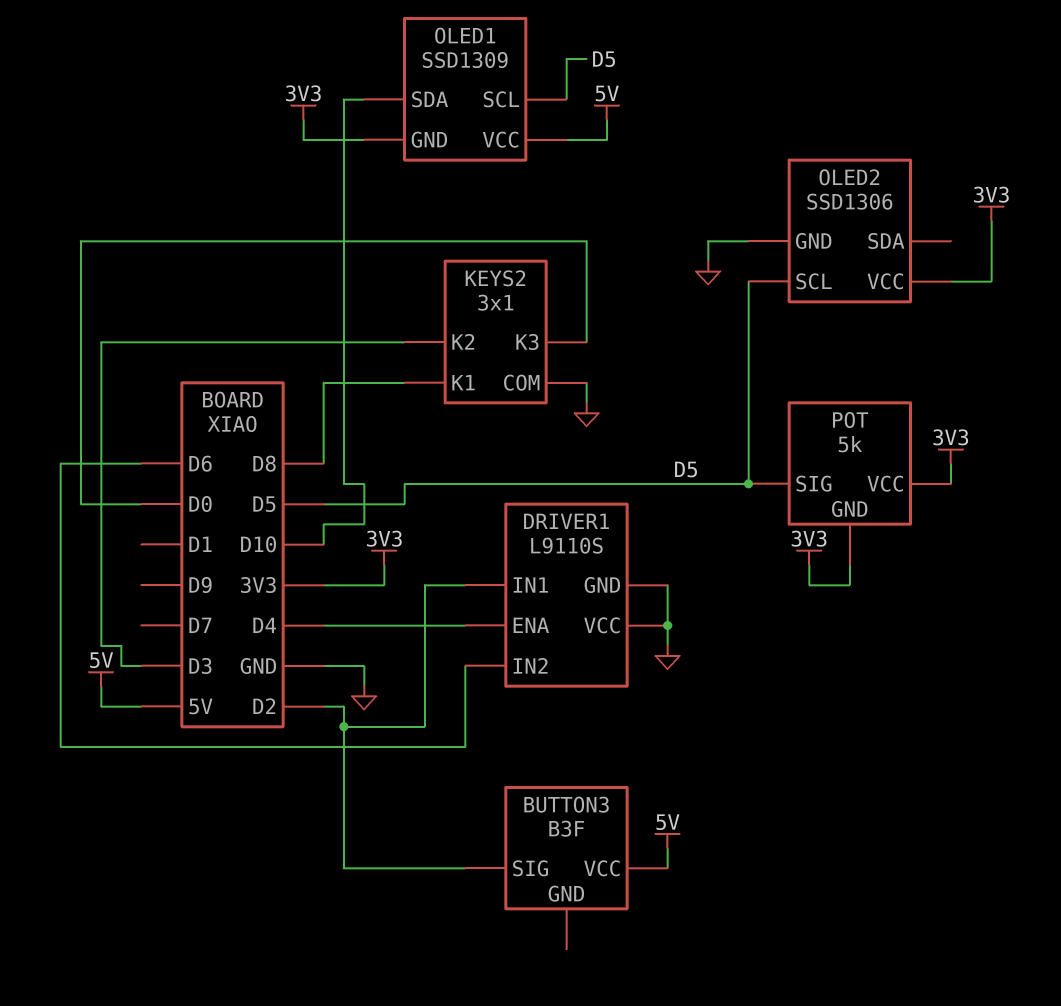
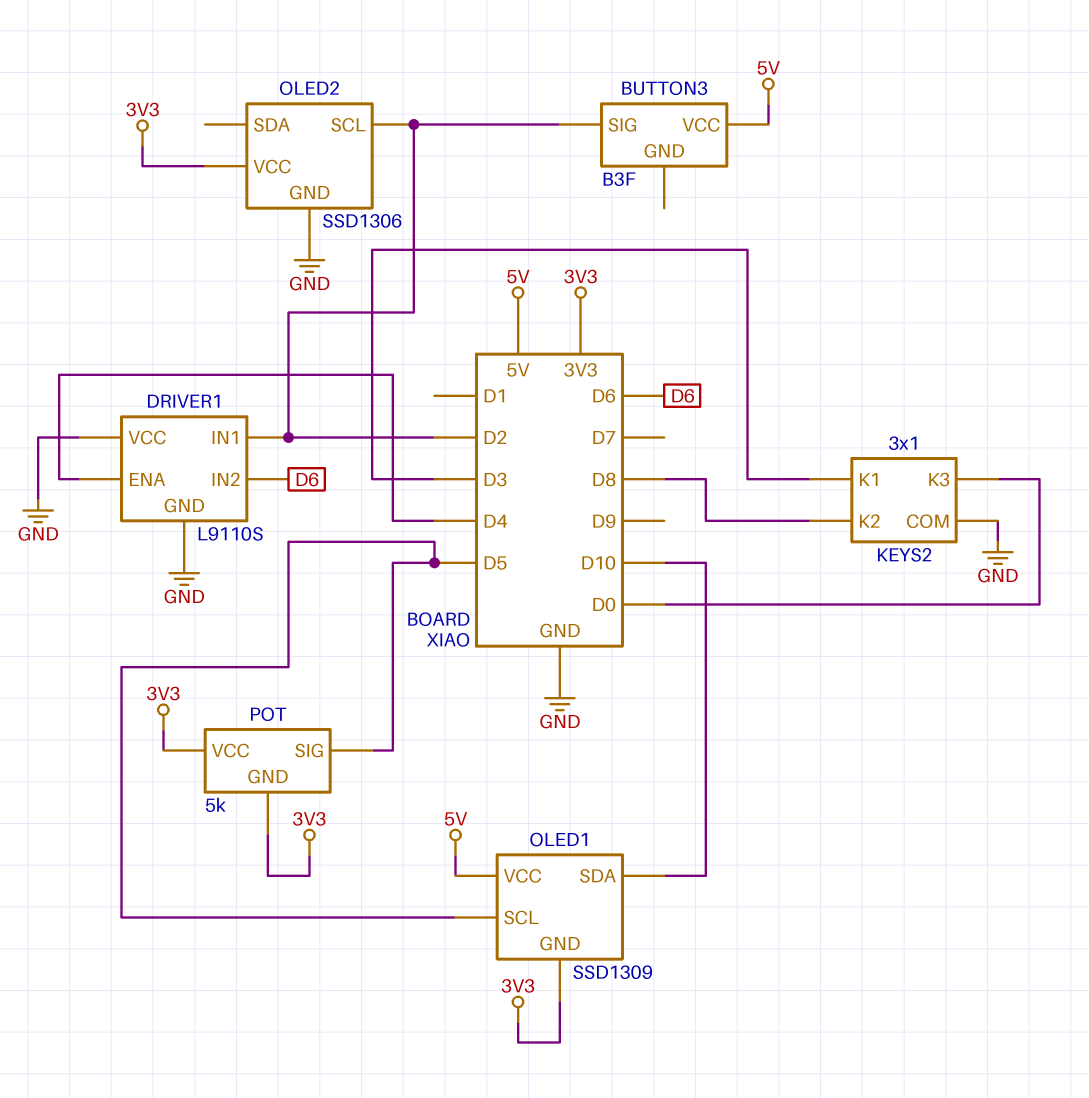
KEYS2 pin K1: D8 -> D3
KEYS2 pin K2: D3 -> D8
OLED2 pin SCL: D5 -> D2

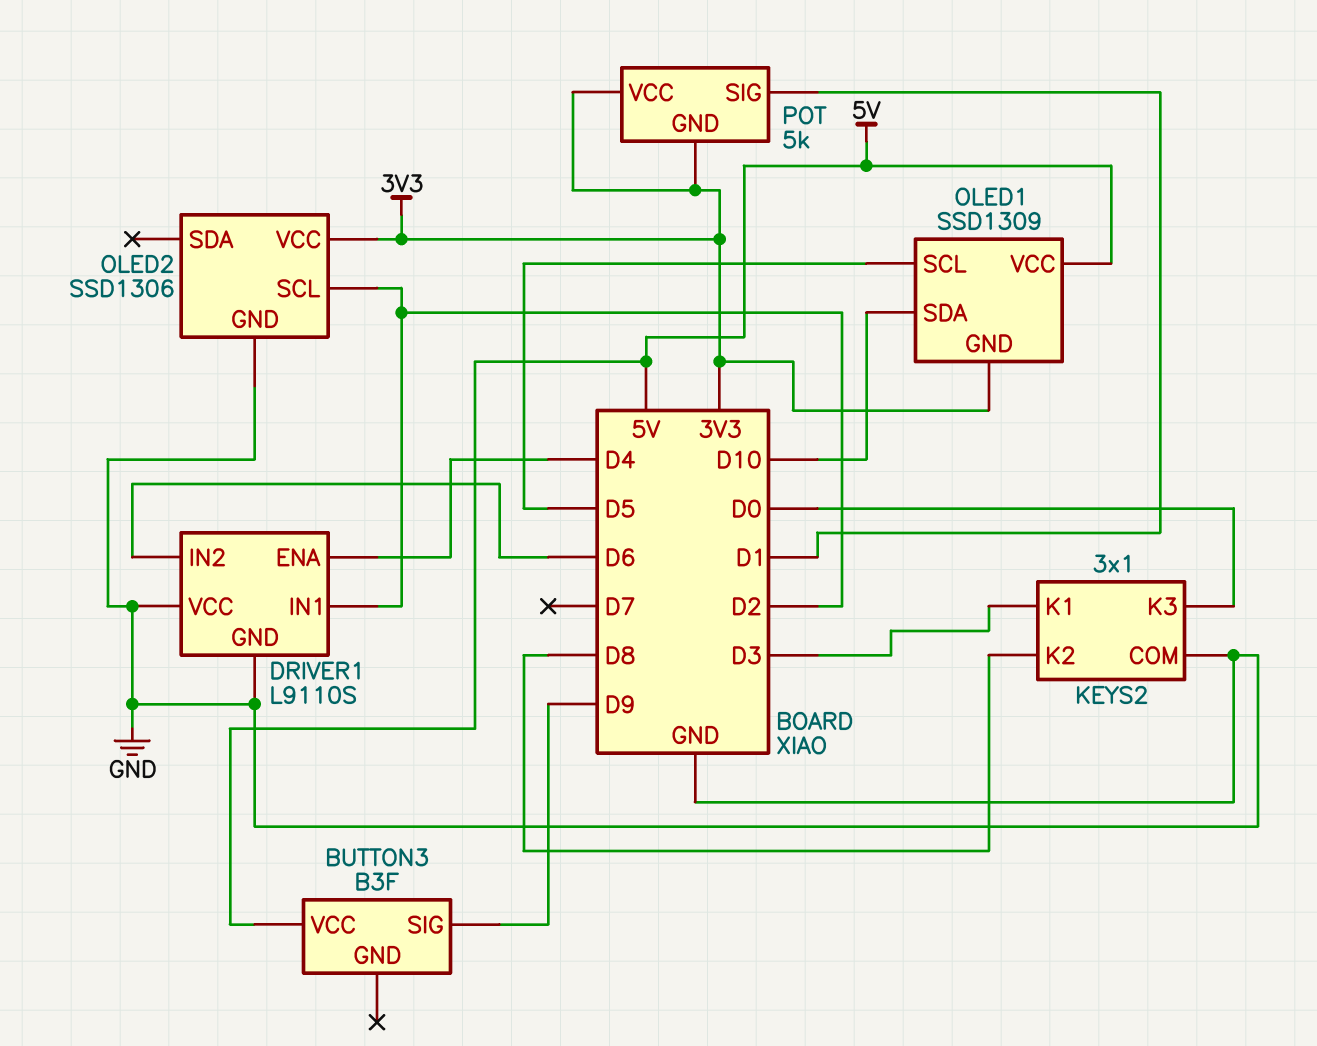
BUTTON3 pin SIG: D2 -> D9
POT pin SIG: D5 -> D1

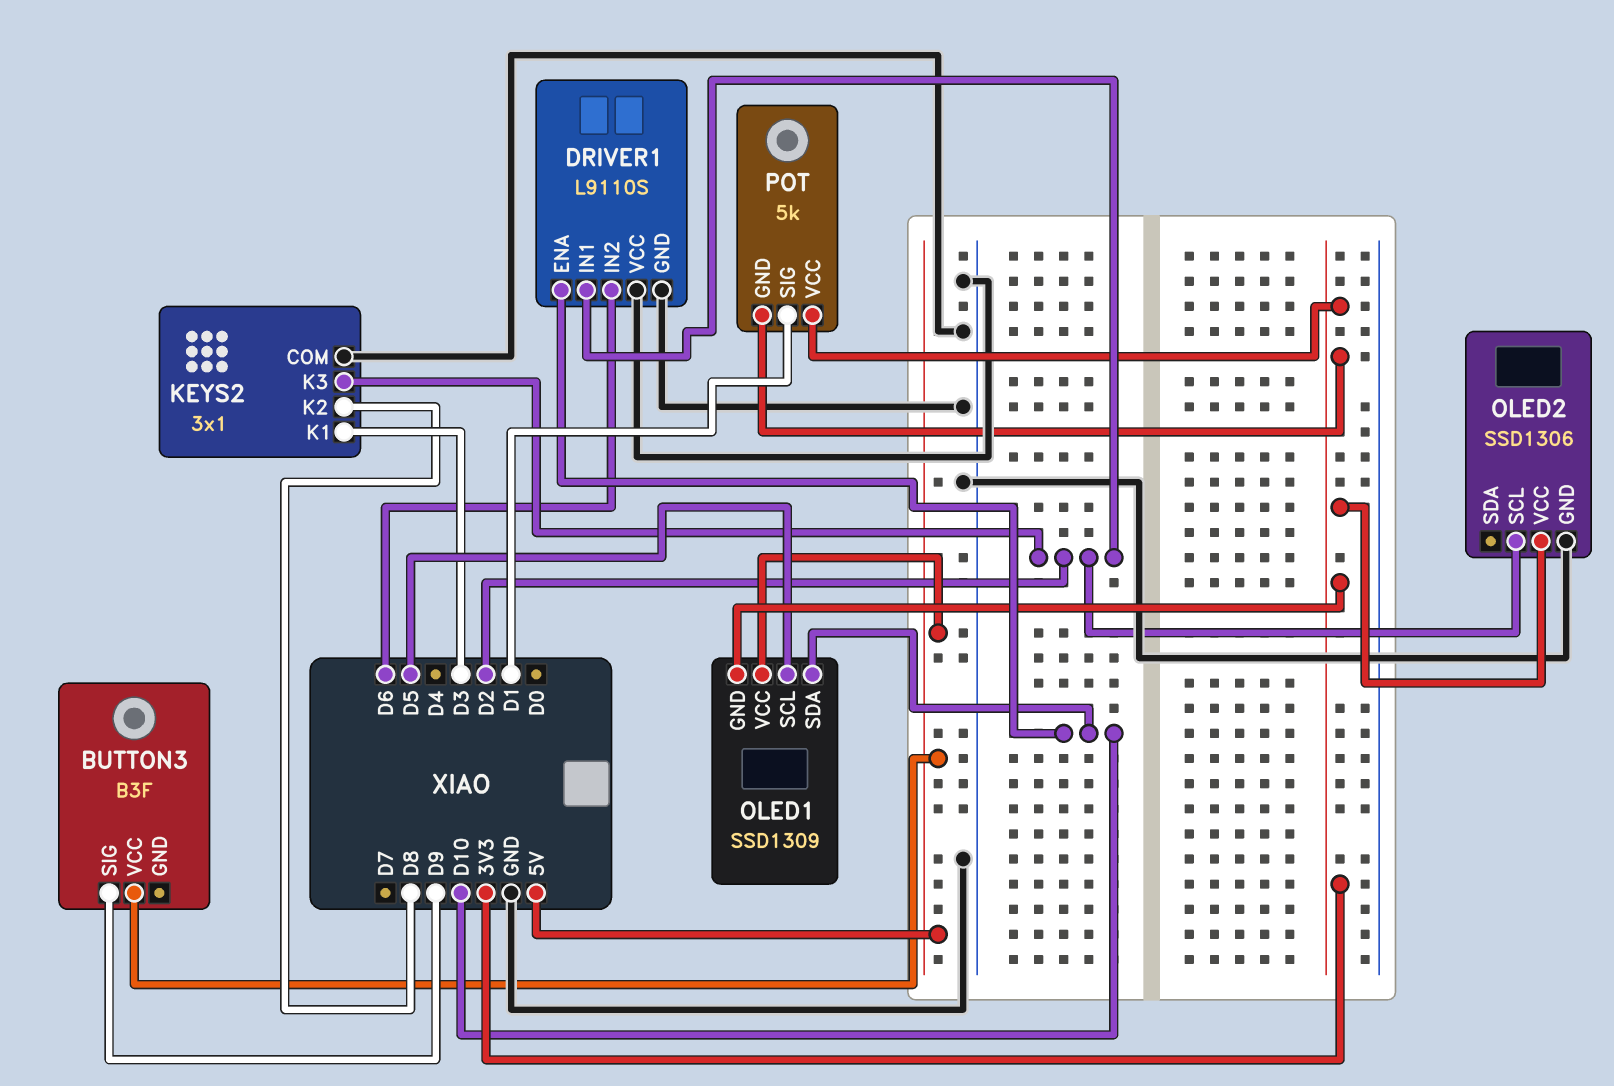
DRIVER1 pin ENA: D4 -> D10
KEYS2 pin K3: D0 -> D2

